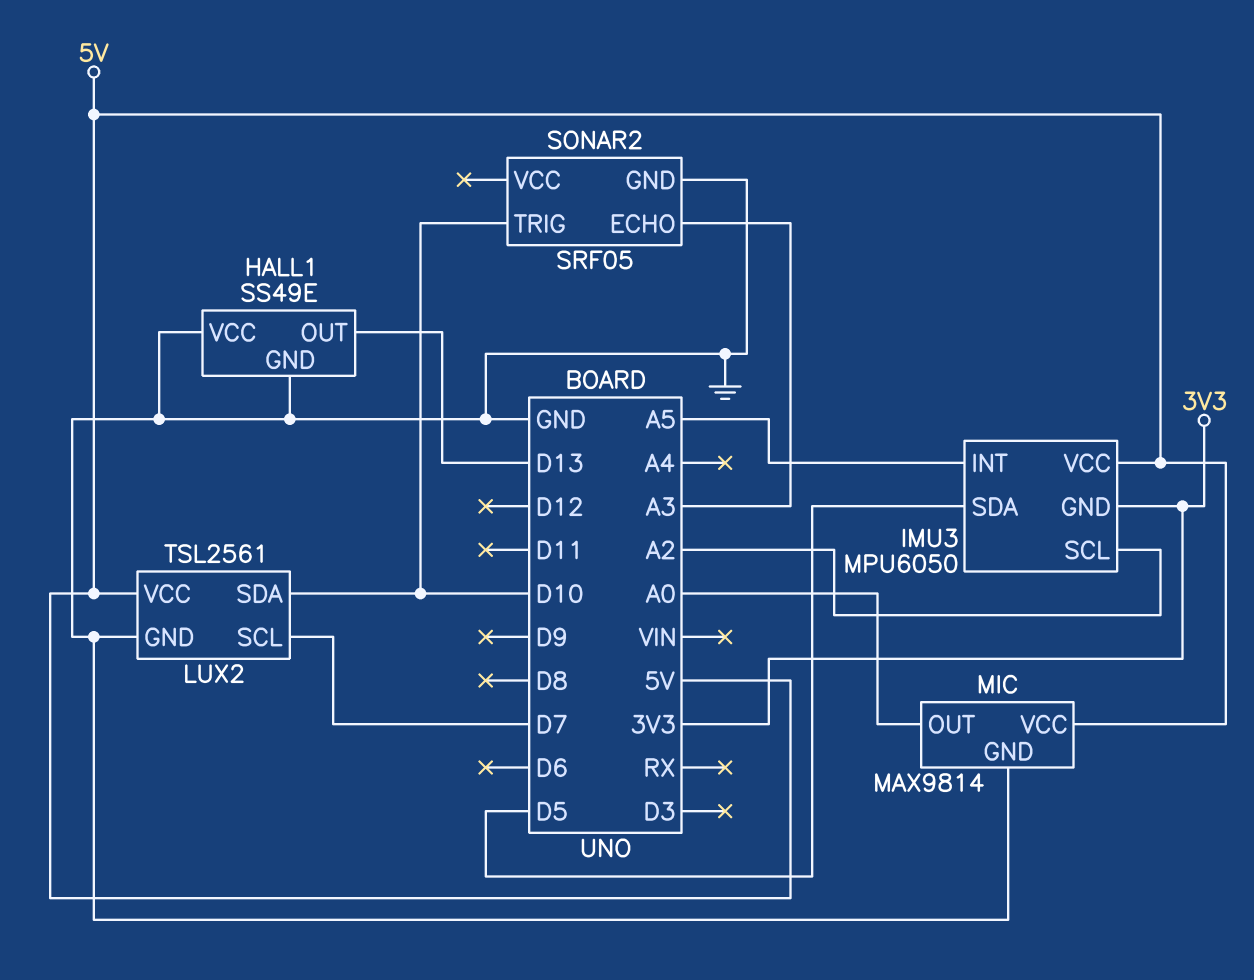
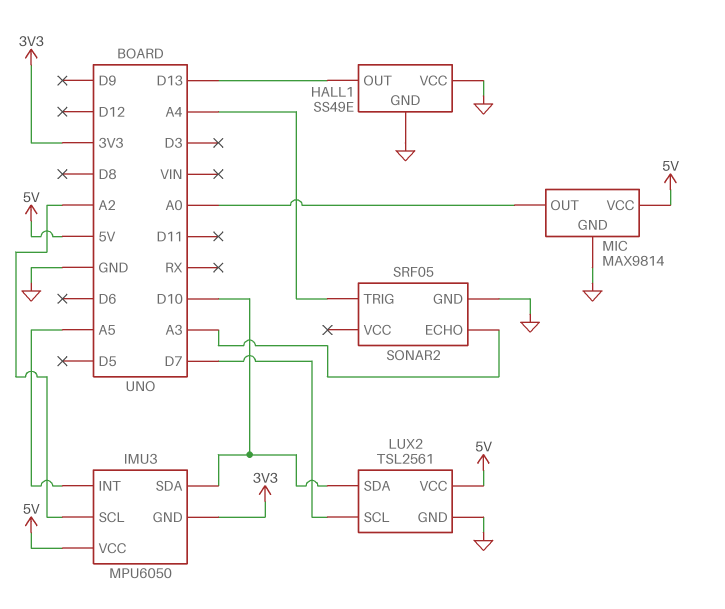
IMU3 pin SDA: D5 -> D10
SONAR2 pin TRIG: D10 -> A4

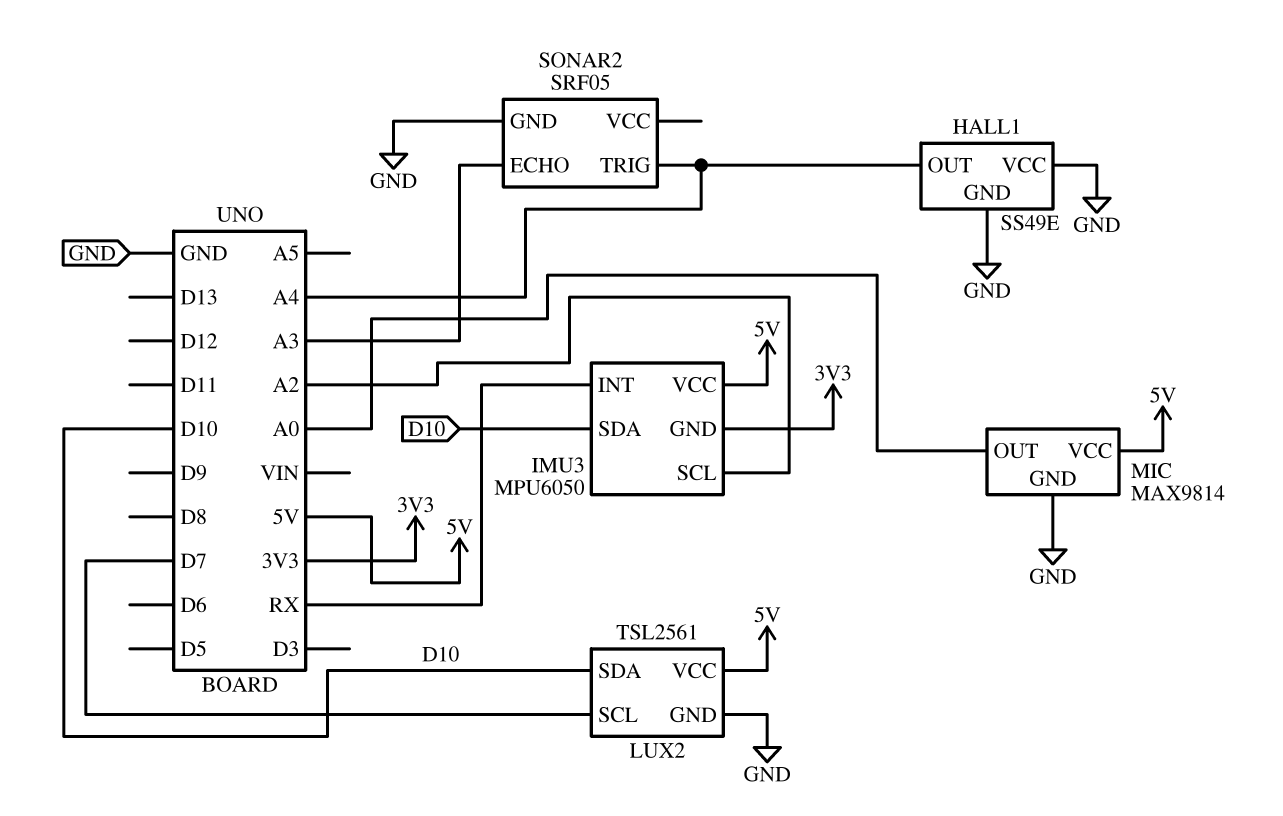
HALL1 pin OUT: D13 -> A4
IMU3 pin INT: A5 -> RX

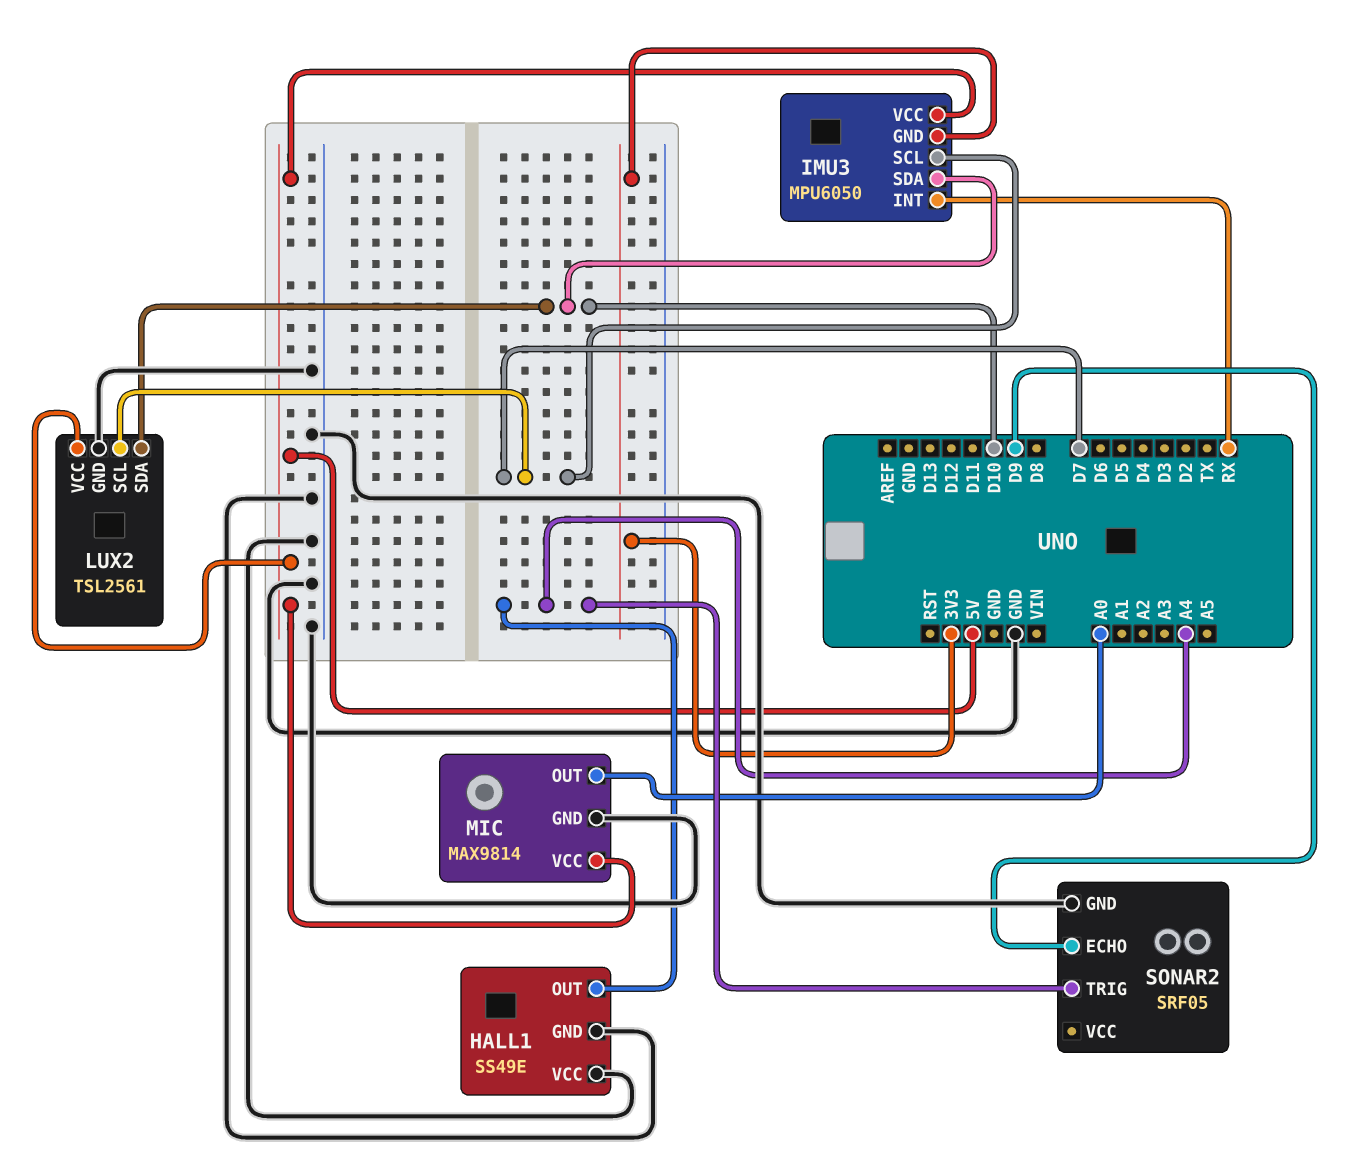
IMU3 pin SCL: A2 -> D7
SONAR2 pin ECHO: A3 -> D9

